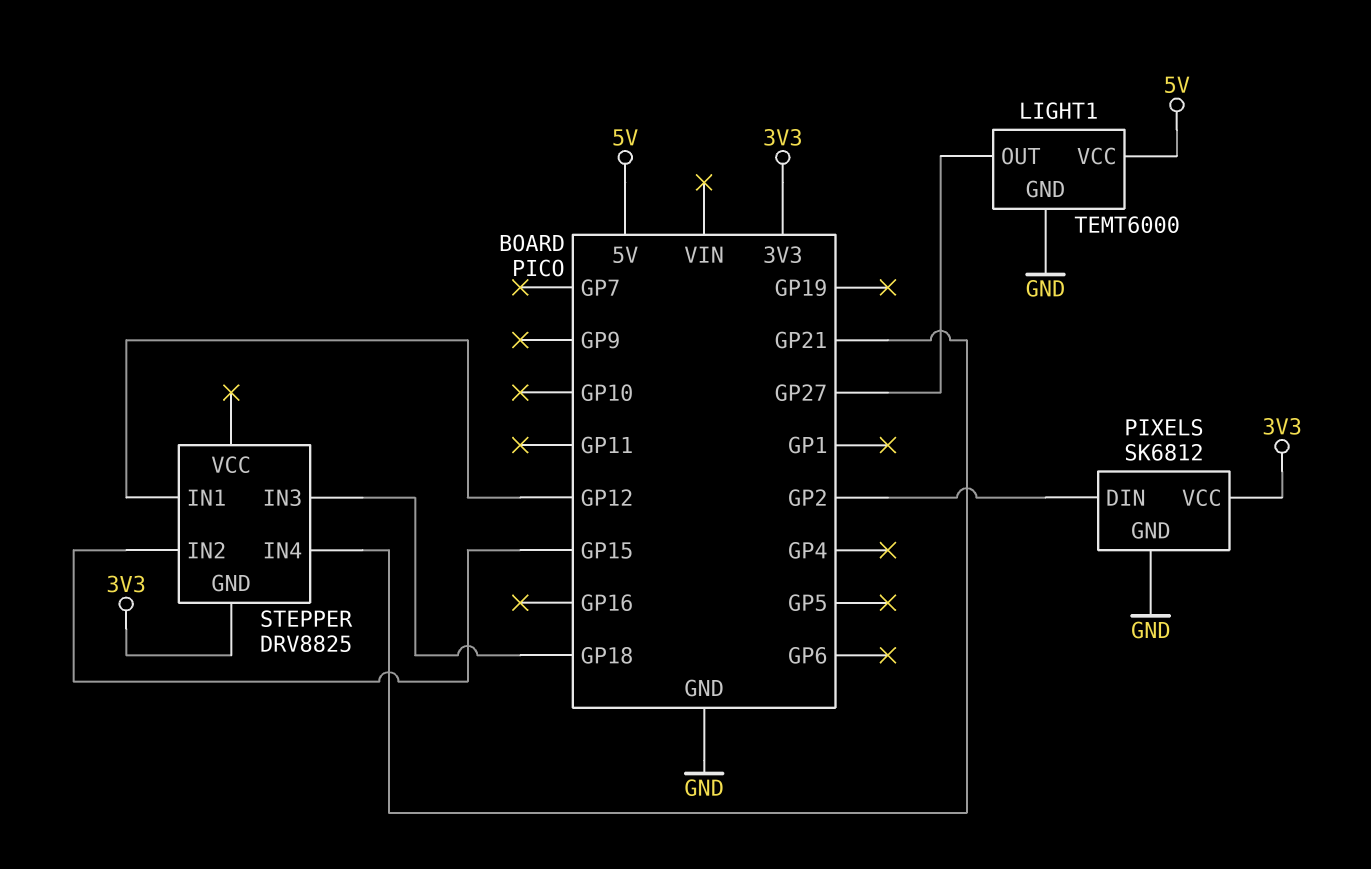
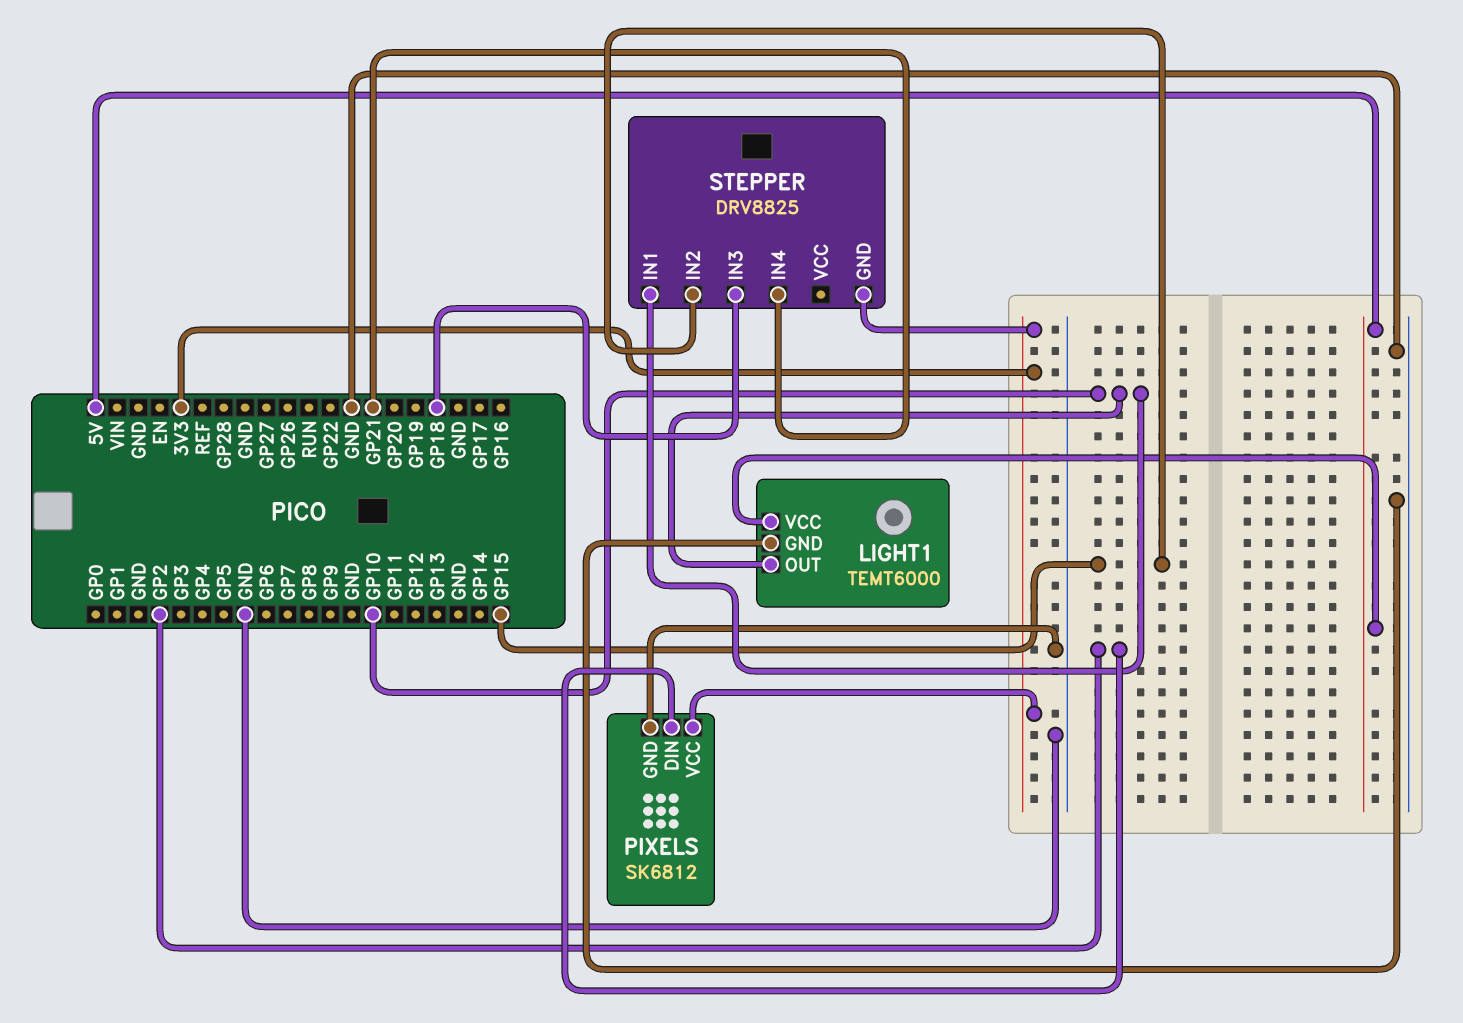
LIGHT1 pin OUT: GP27 -> GP10
STEPPER pin IN1: GP12 -> GP10

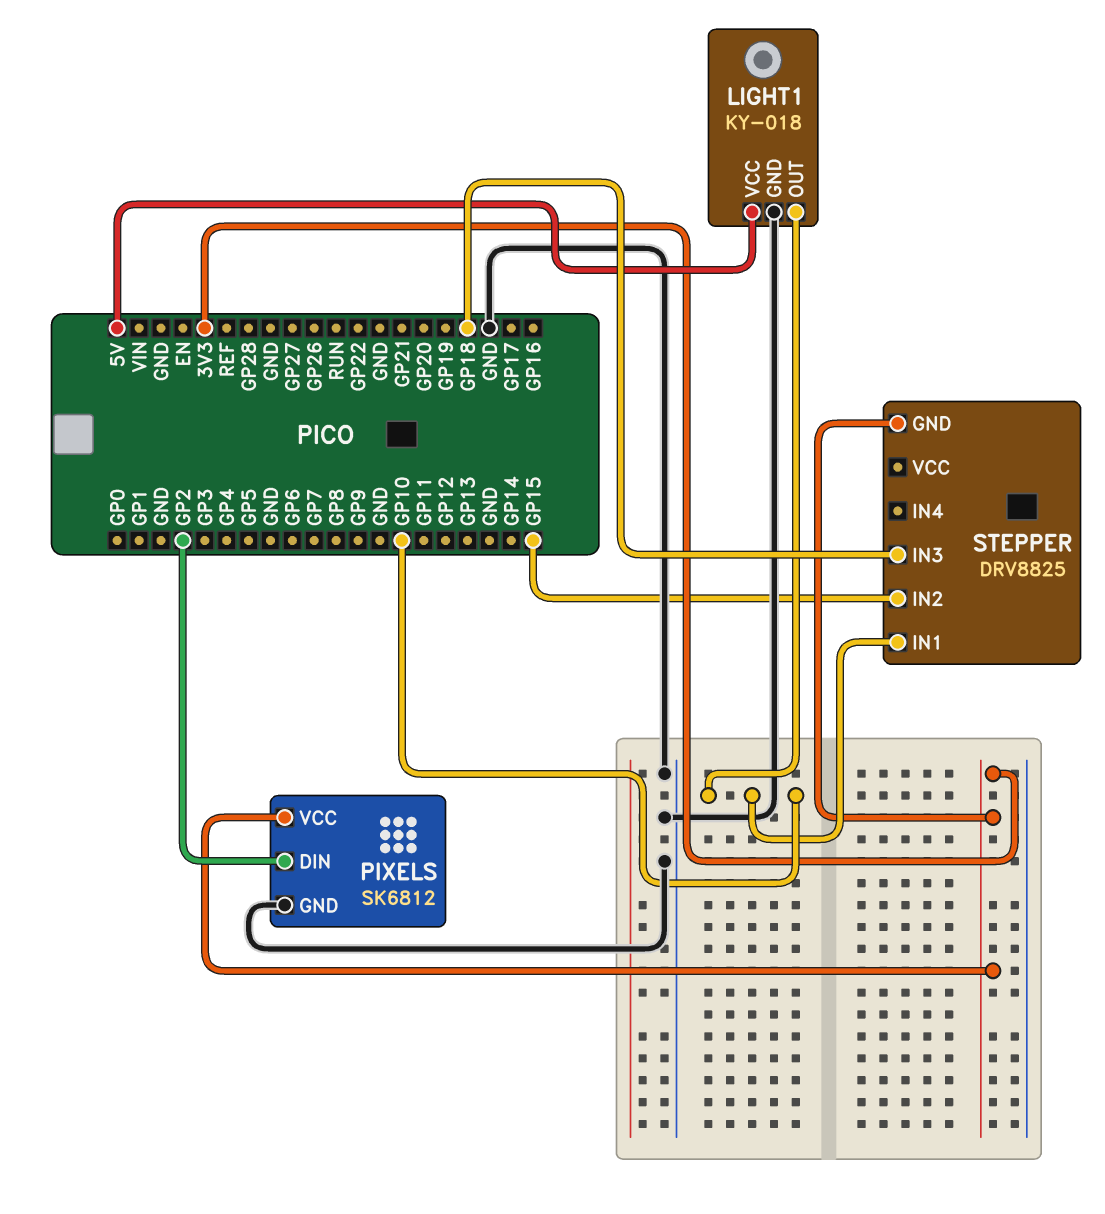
LIGHT1: TEMT6000 -> KY-018
STEPPER pin IN4: GP21 -> none

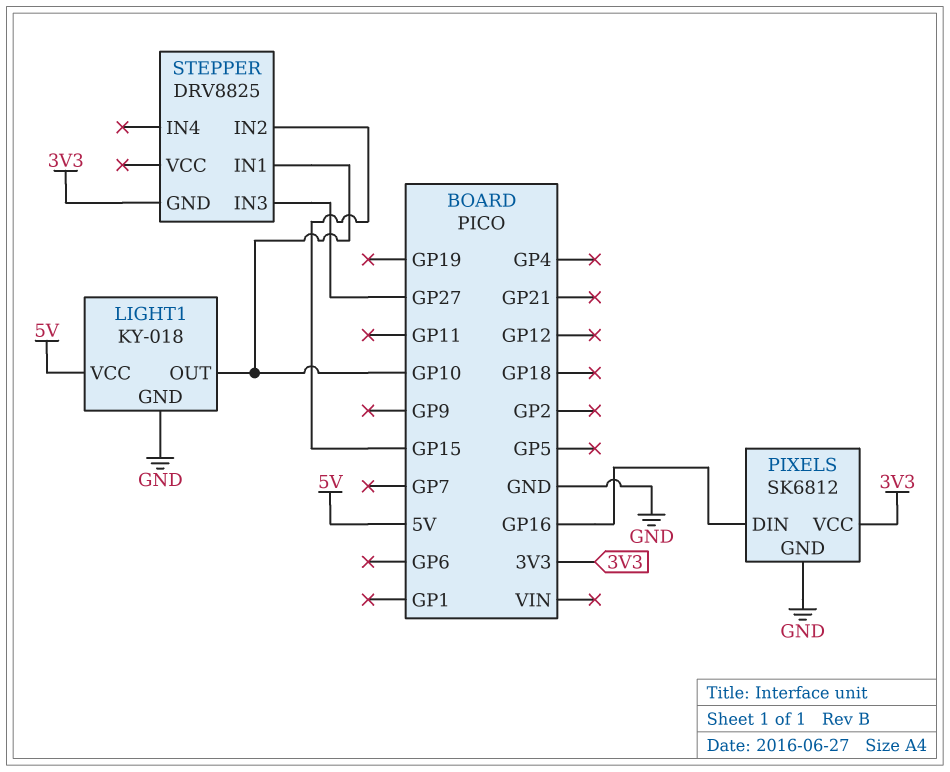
PIXELS pin DIN: GP2 -> GP16
STEPPER pin IN3: GP18 -> GP27

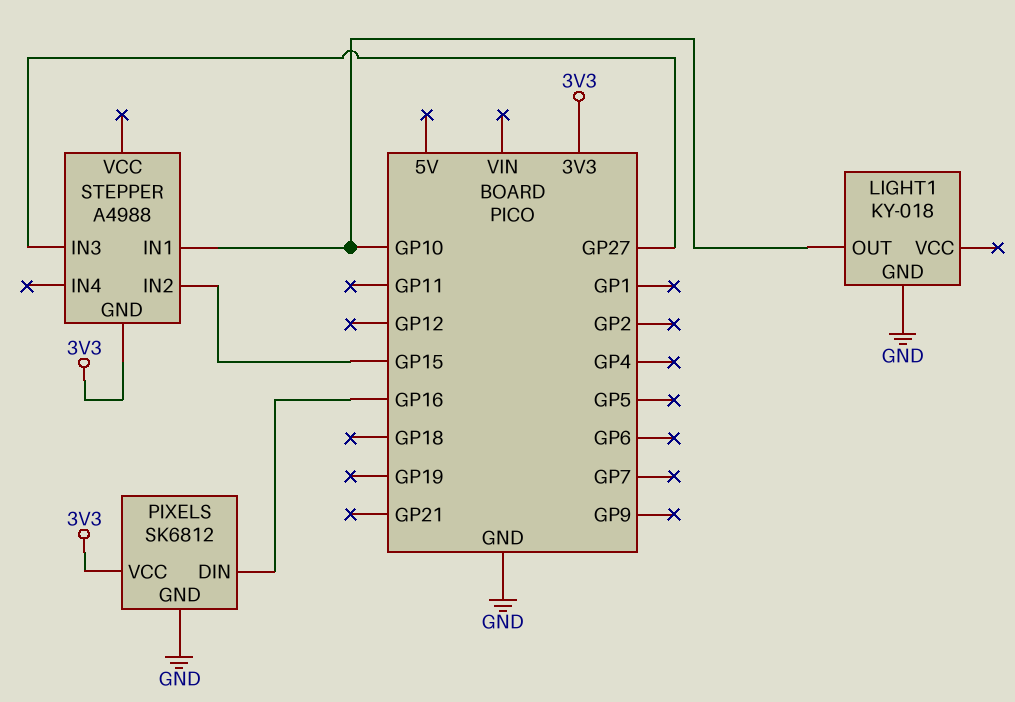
LIGHT1 pin VCC: 5V -> none
STEPPER: DRV8825 -> A4988

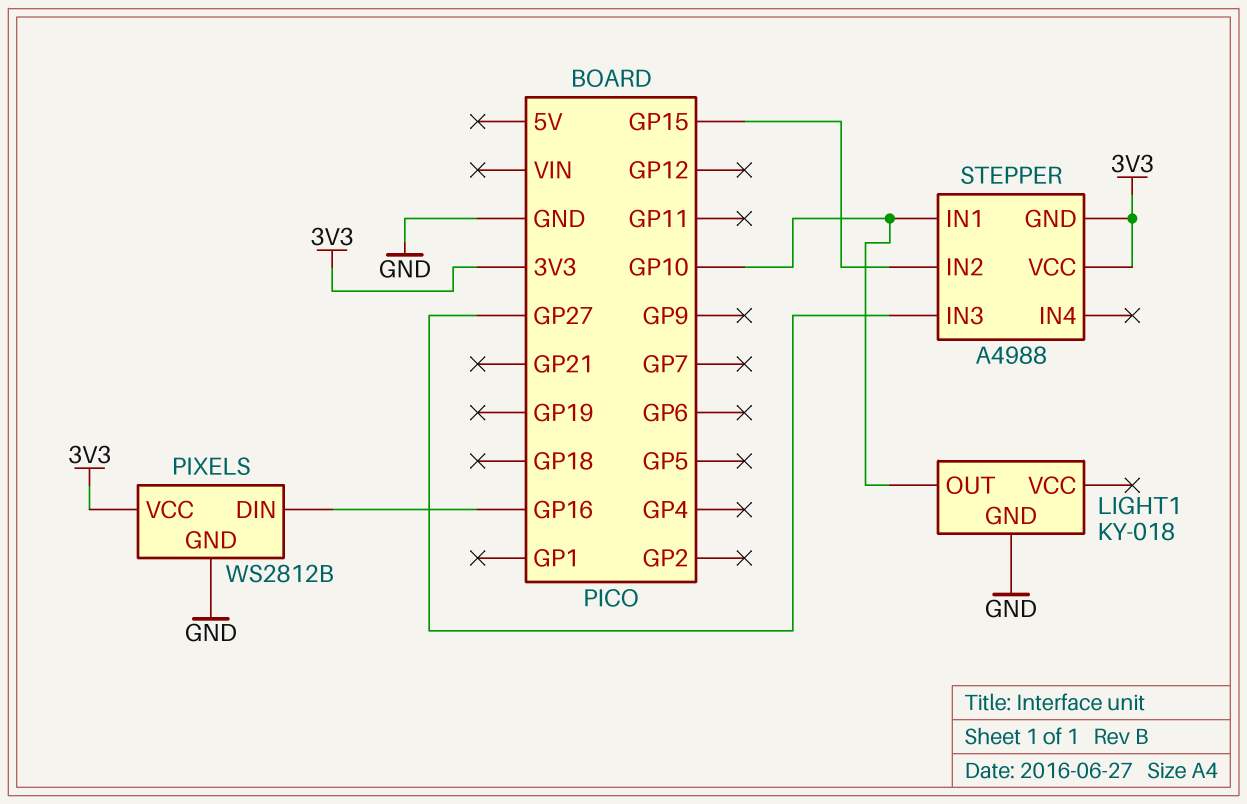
PIXELS: SK6812 -> WS2812B
STEPPER pin VCC: none -> 3V3

